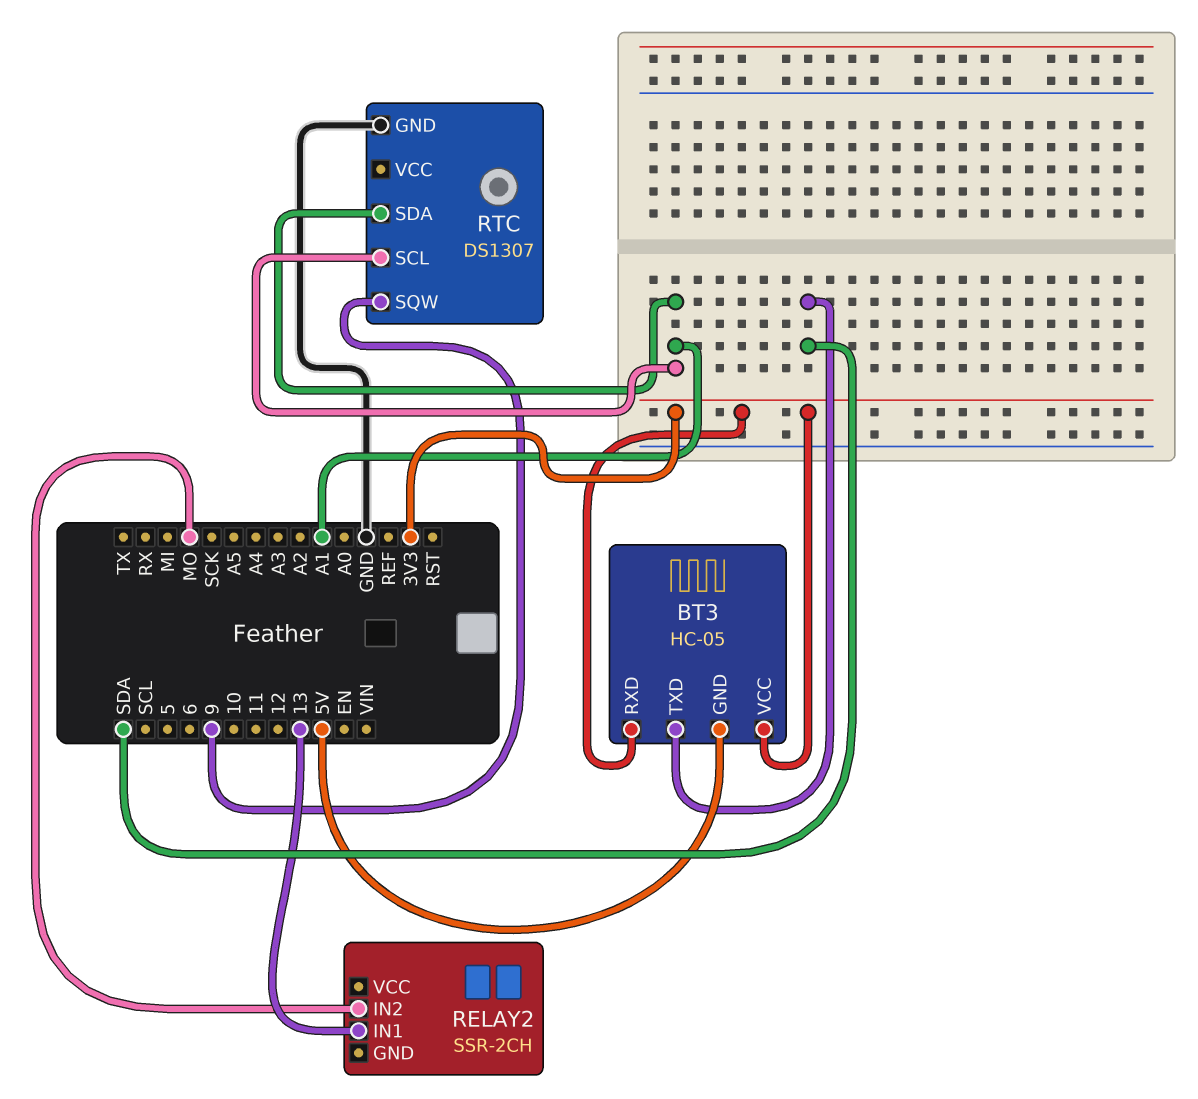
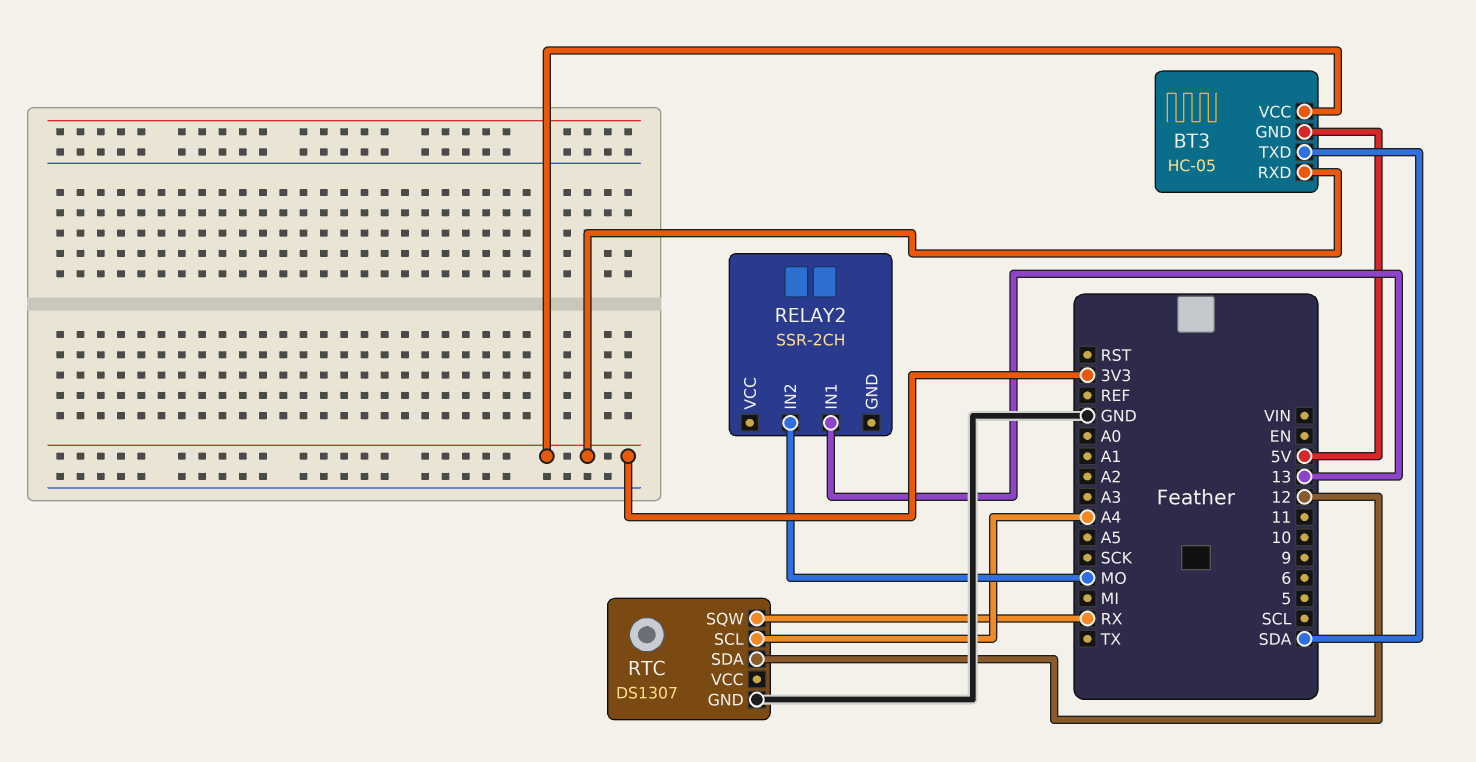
RTC pin SCL: A1 -> A4
RTC pin SDA: A1 -> 12
RTC pin SQW: 9 -> RX

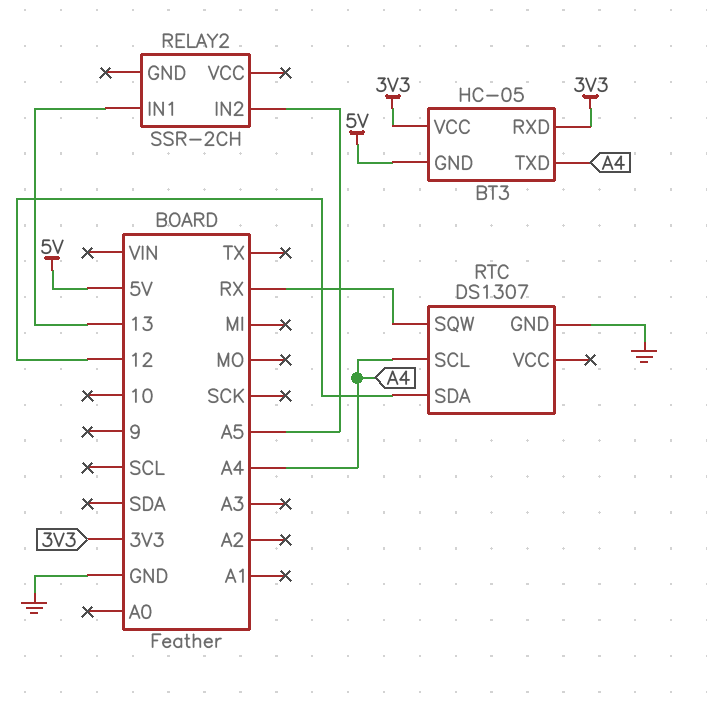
BT3 pin TXD: SDA -> A4
RELAY2 pin IN2: MO -> A5

